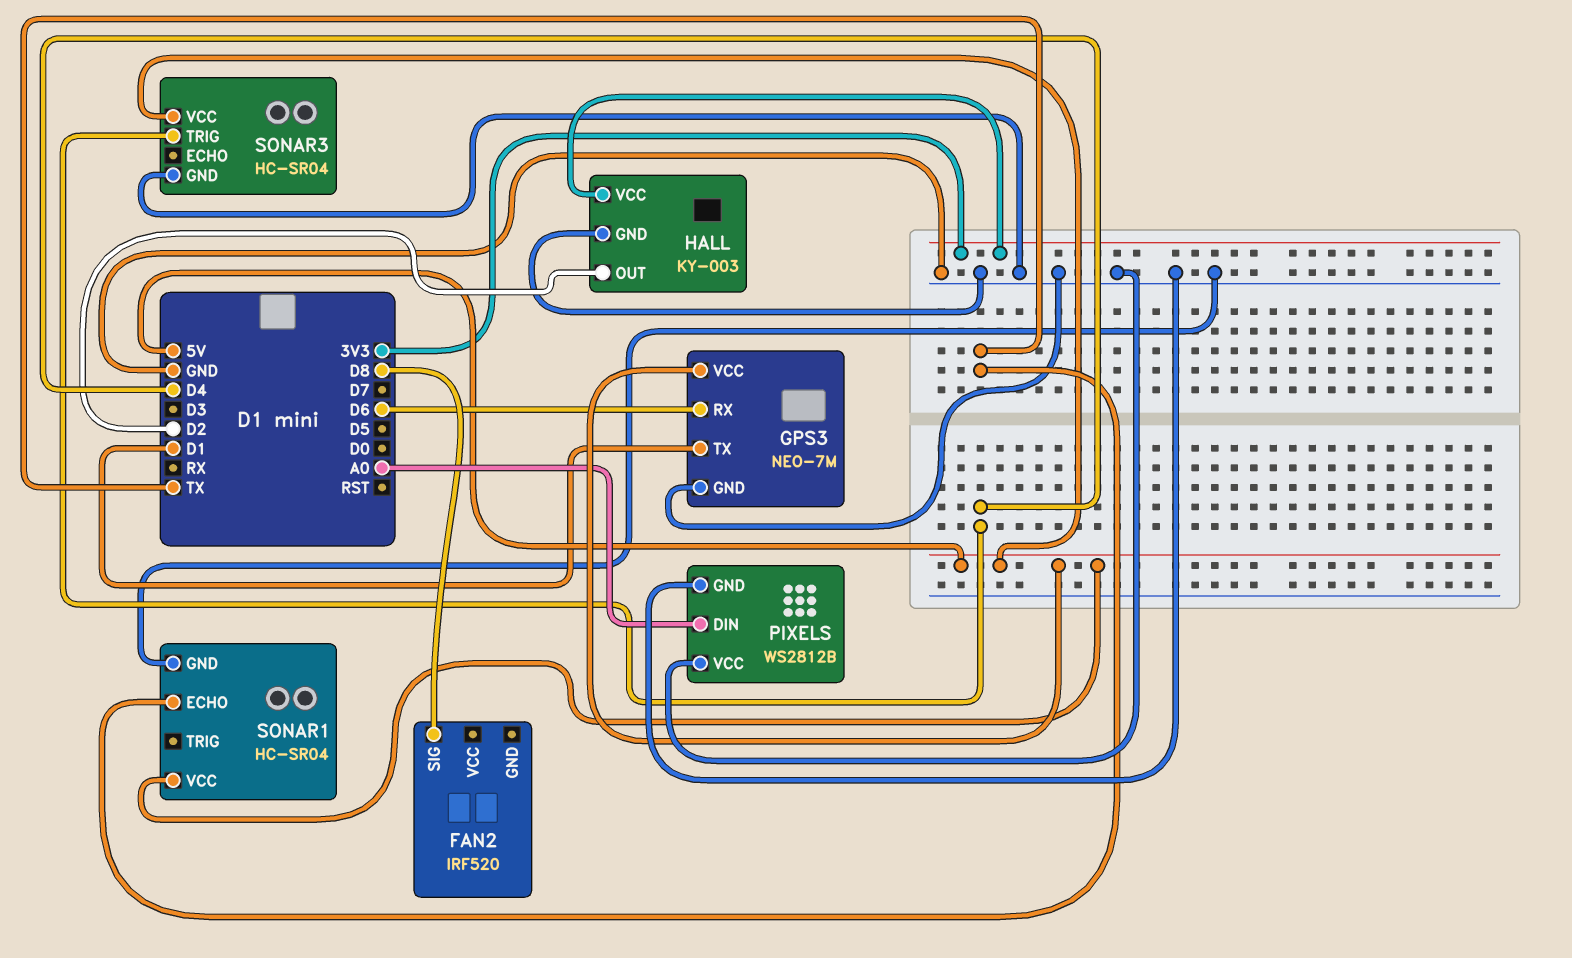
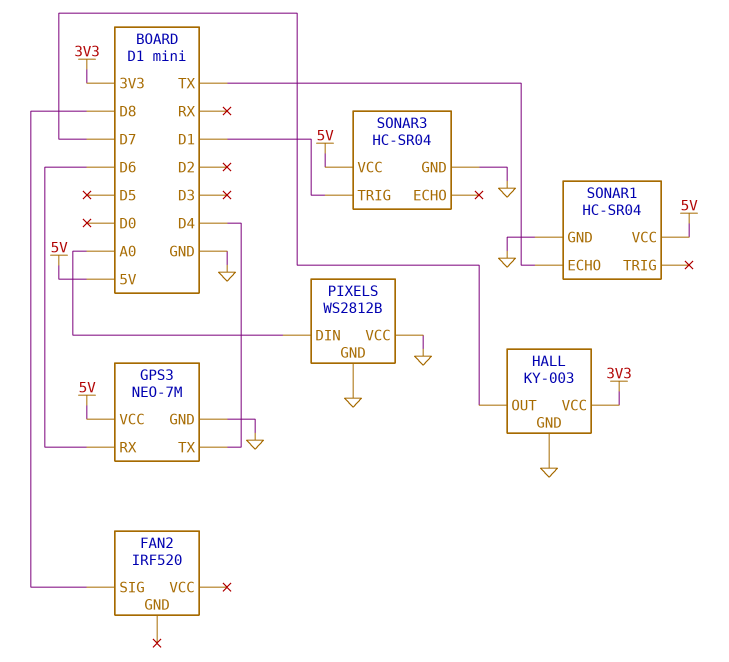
GPS3 pin TX: D1 -> D4
HALL pin OUT: D2 -> D7
SONAR3 pin TRIG: D4 -> D1

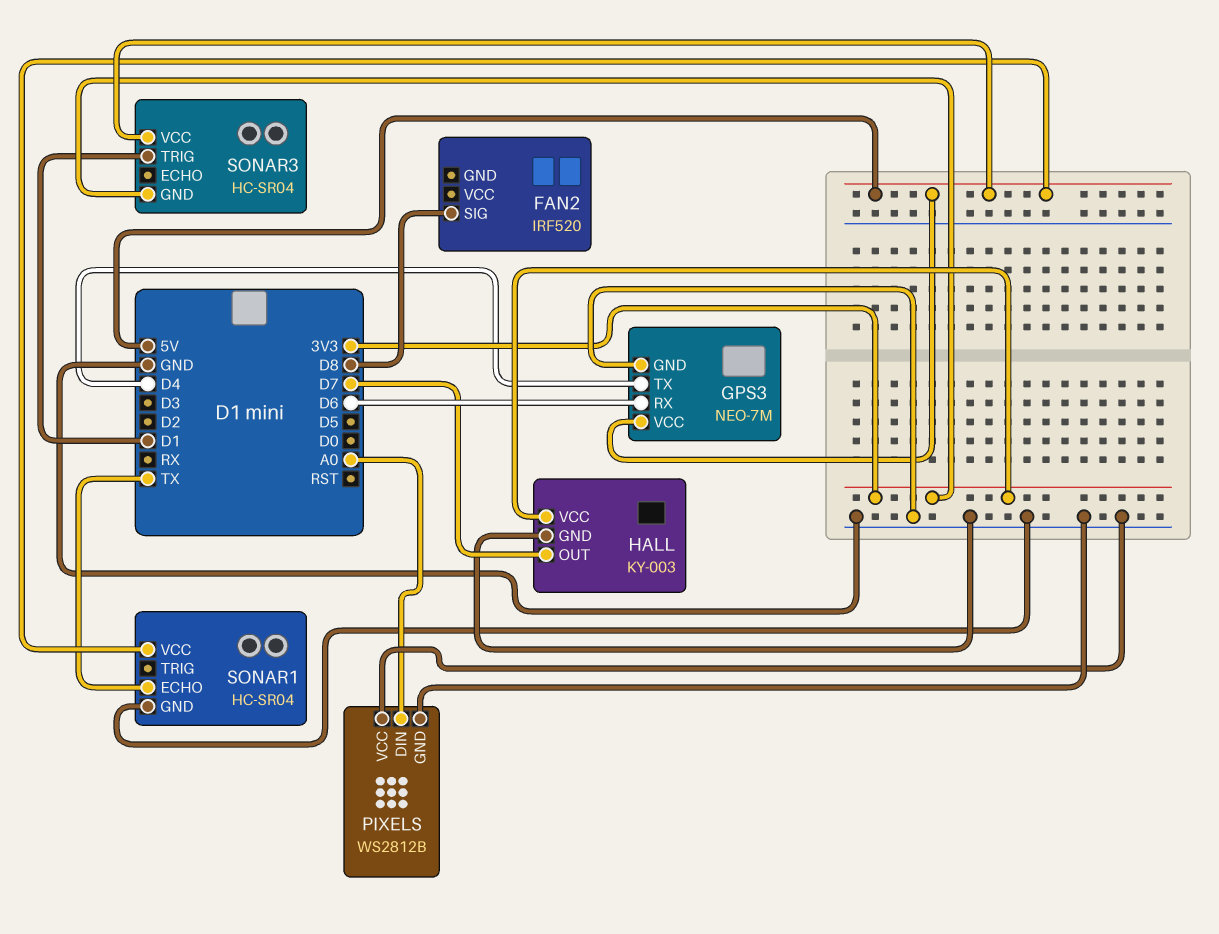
SONAR3 pin GND: GND -> 3V3

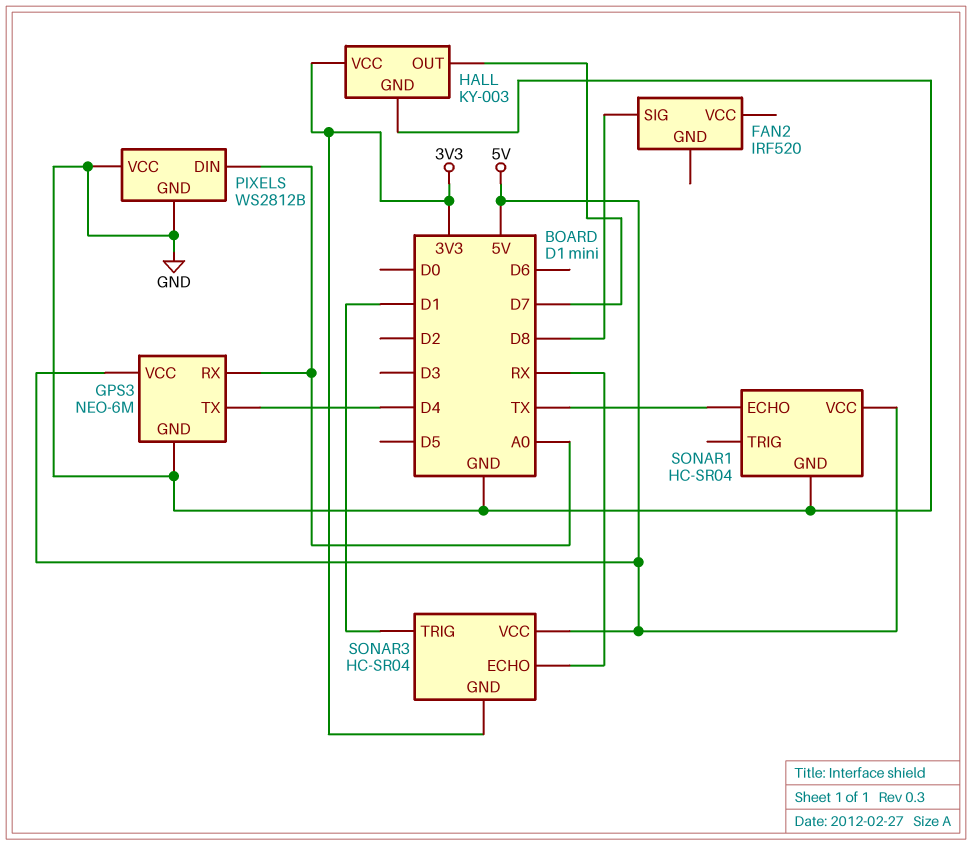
GPS3: NEO-7M -> NEO-6M
GPS3 pin RX: D6 -> A0
SONAR3 pin ECHO: none -> RX

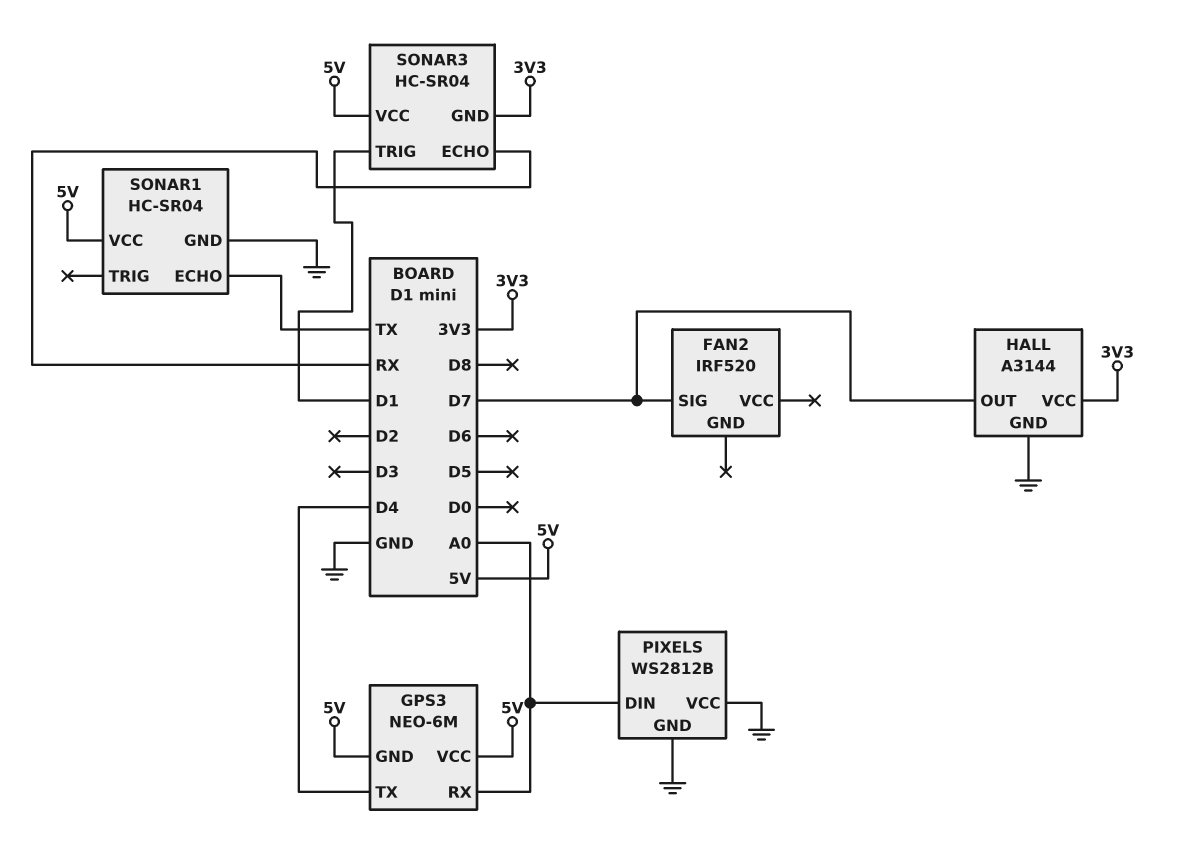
FAN2 pin SIG: D8 -> D7
GPS3 pin GND: GND -> 5V
HALL: KY-003 -> A3144

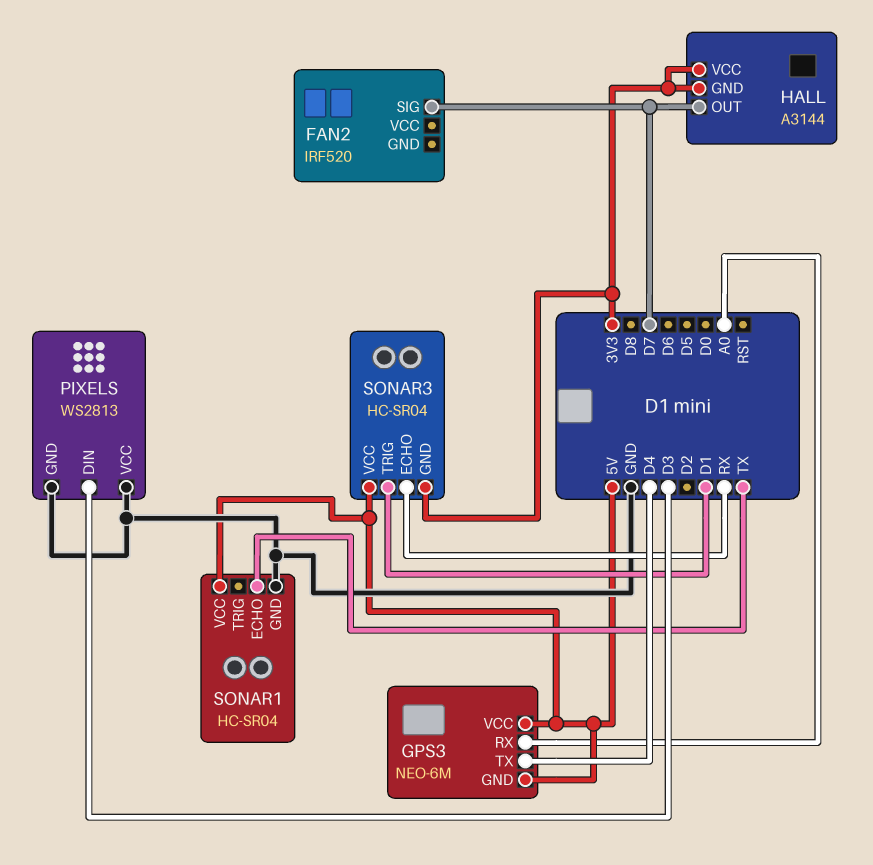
HALL pin GND: GND -> 3V3
PIXELS: WS2812B -> WS2813
PIXELS pin DIN: A0 -> D3

